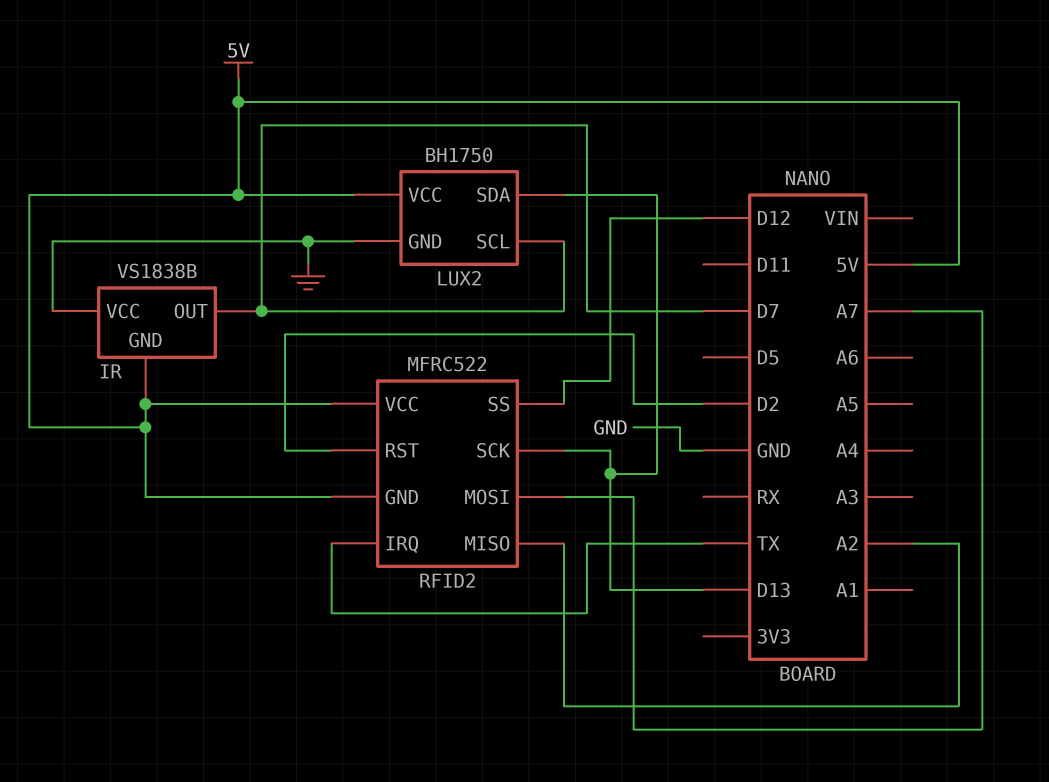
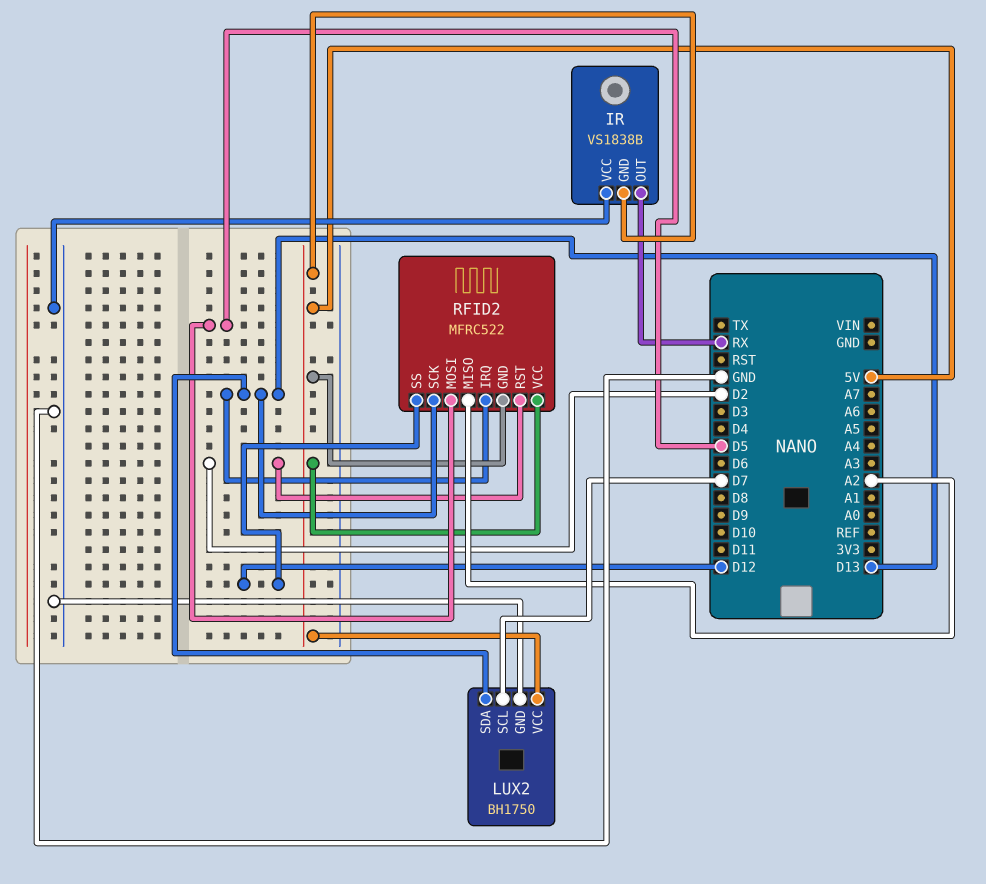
IR pin OUT: D7 -> RX
RFID2 pin IRQ: TX -> D13
RFID2 pin MOSI: A7 -> D5

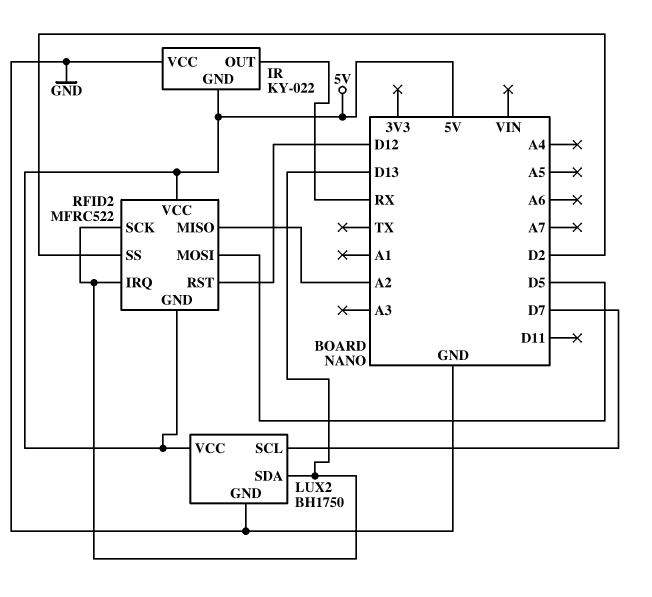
IR: VS1838B -> KY-022
RFID2 pin RST: D2 -> D12
RFID2 pin SS: D12 -> D2

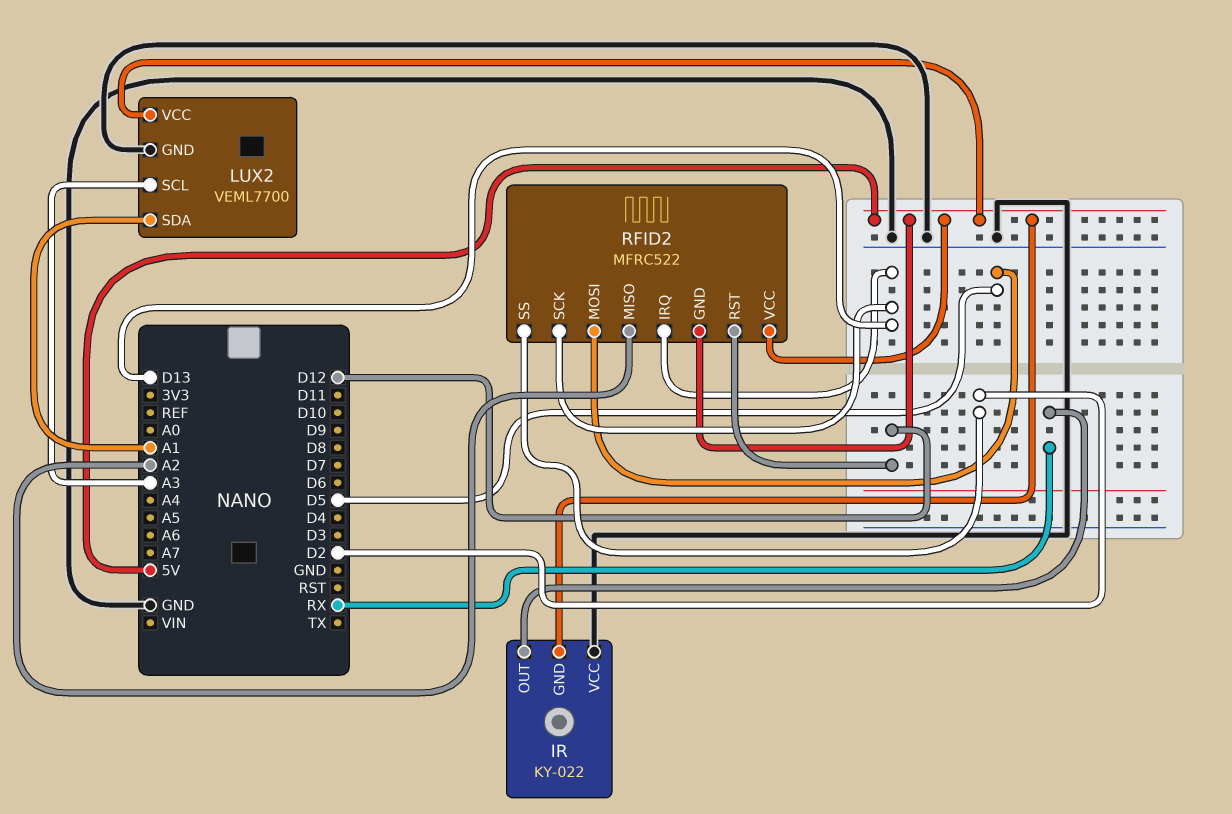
LUX2: BH1750 -> VEML7700
LUX2 pin SCL: D7 -> A3
LUX2 pin SDA: D13 -> A1

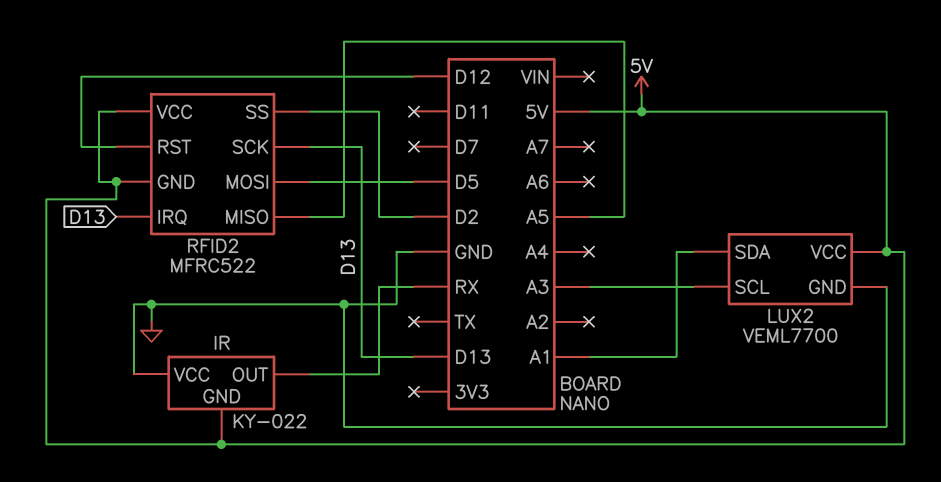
RFID2 pin MISO: A2 -> A5

